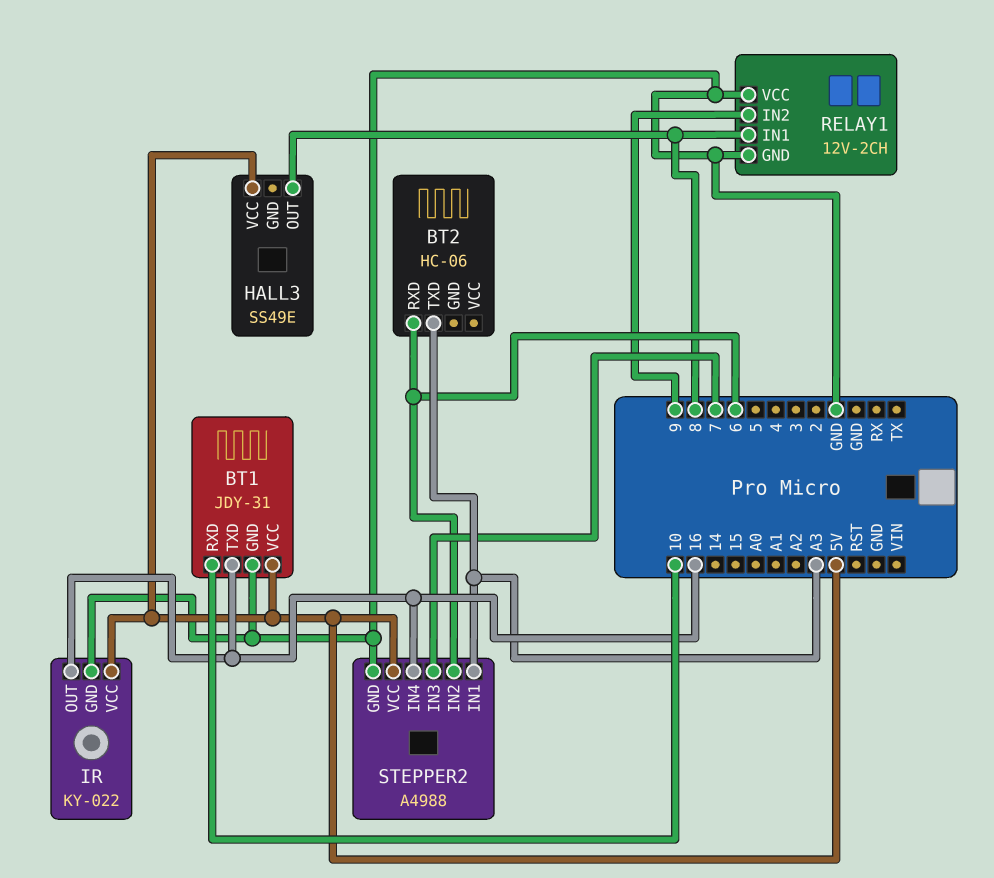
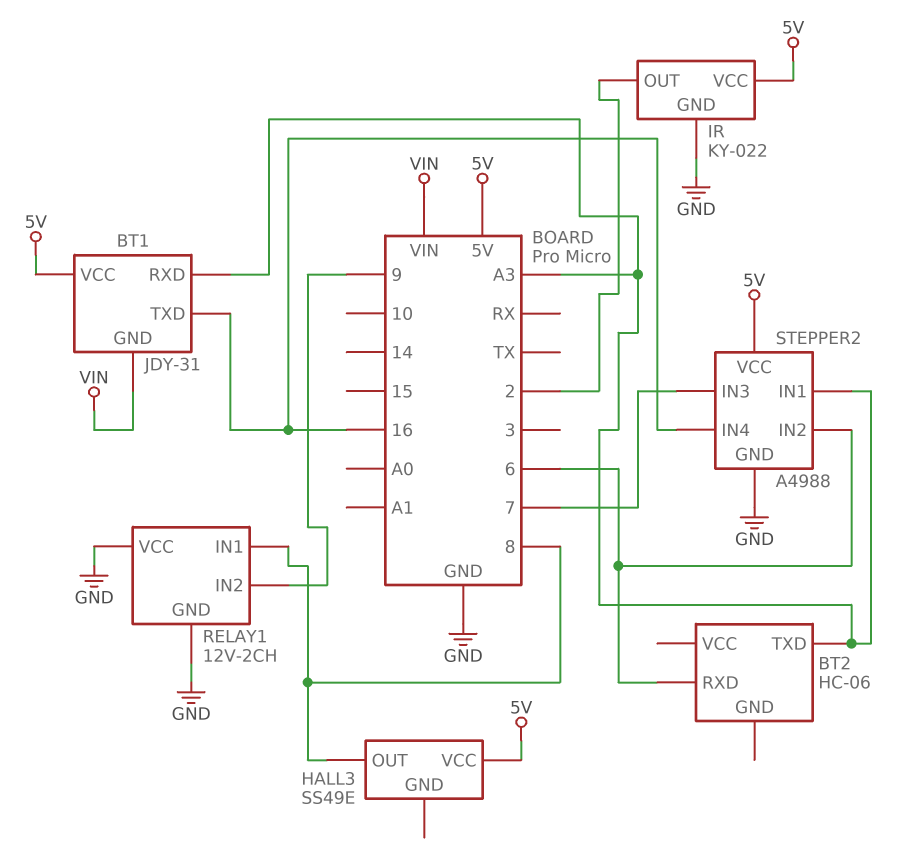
BT1 pin GND: GND -> VIN
BT1 pin RXD: 10 -> A3
IR pin OUT: 16 -> 2

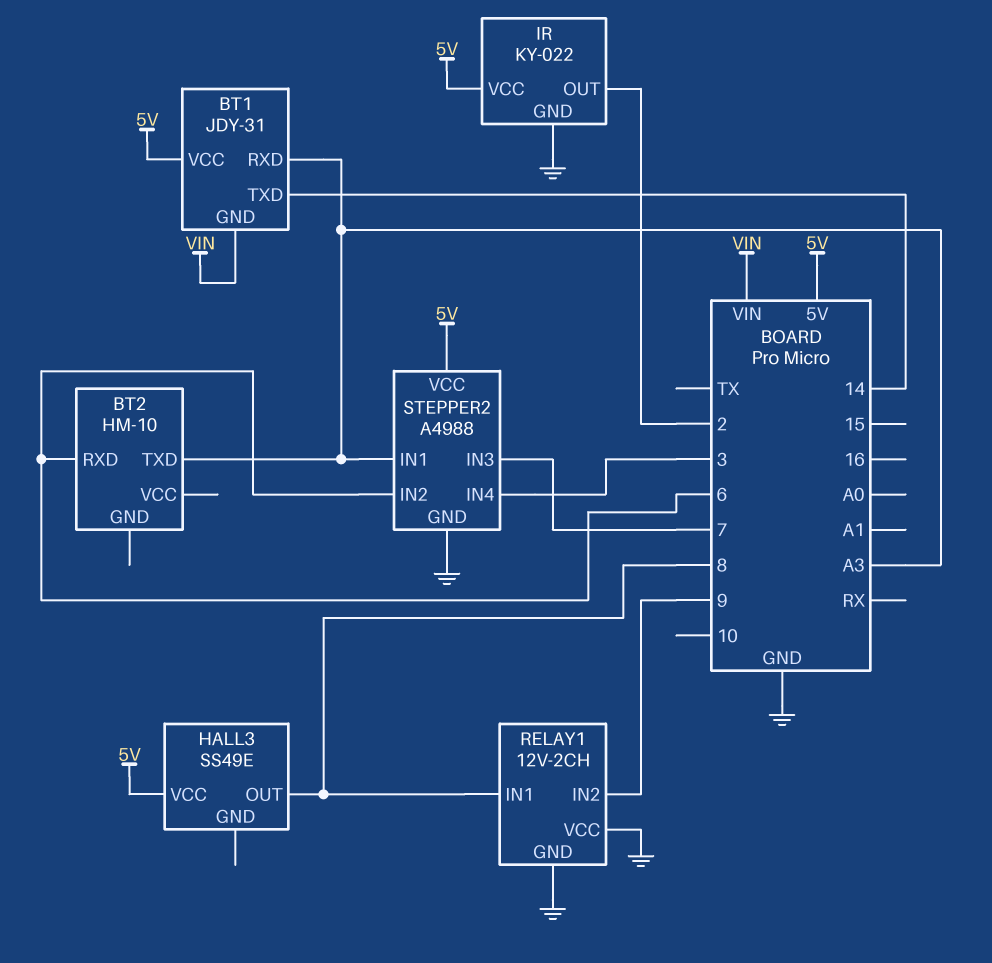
BT1 pin TXD: 16 -> 14
BT2: HC-06 -> HM-10
STEPPER2 pin IN4: 16 -> 3

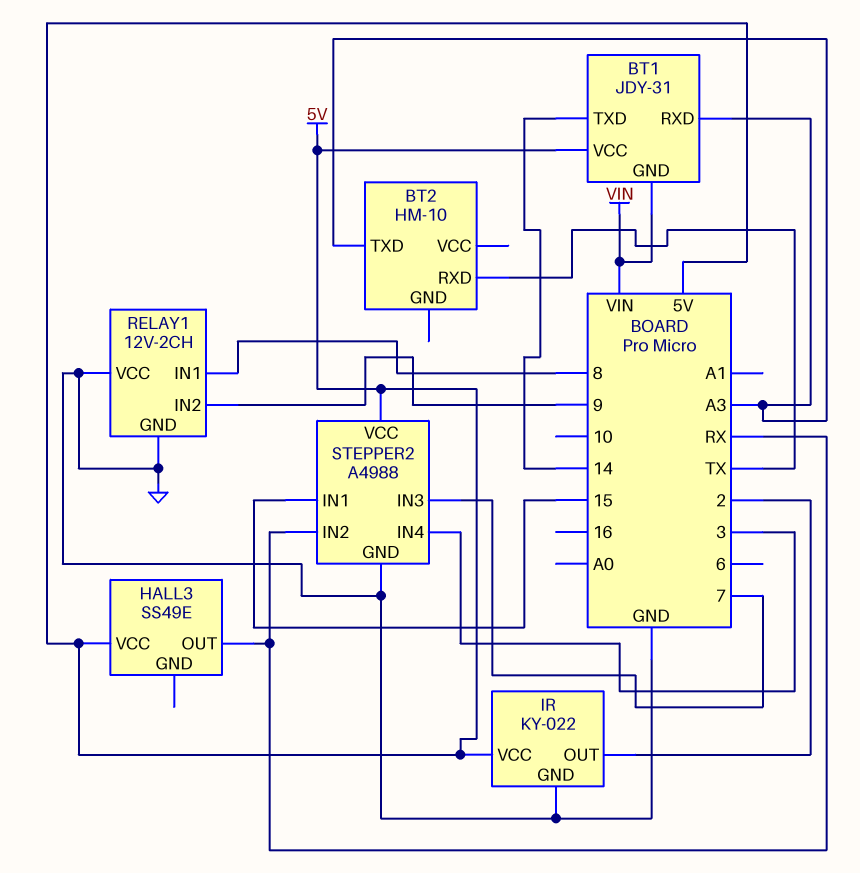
BT2 pin RXD: 6 -> TX
HALL3 pin OUT: 8 -> RX
STEPPER2 pin IN1: A3 -> 15
STEPPER2 pin IN2: 6 -> RX

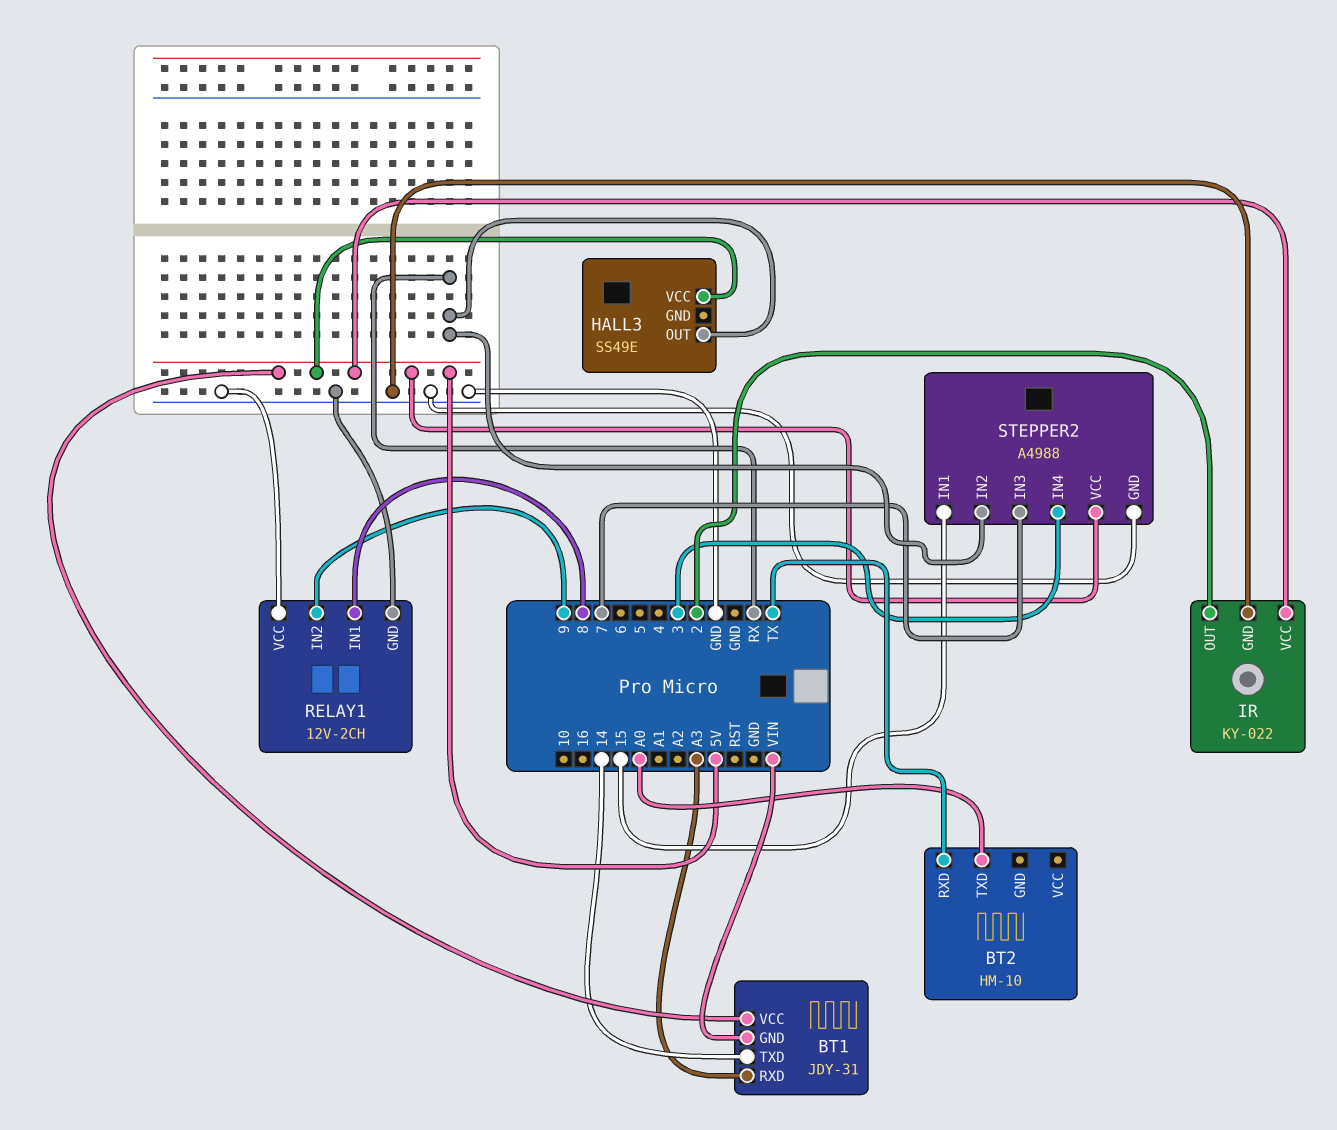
BT2 pin TXD: A3 -> A0

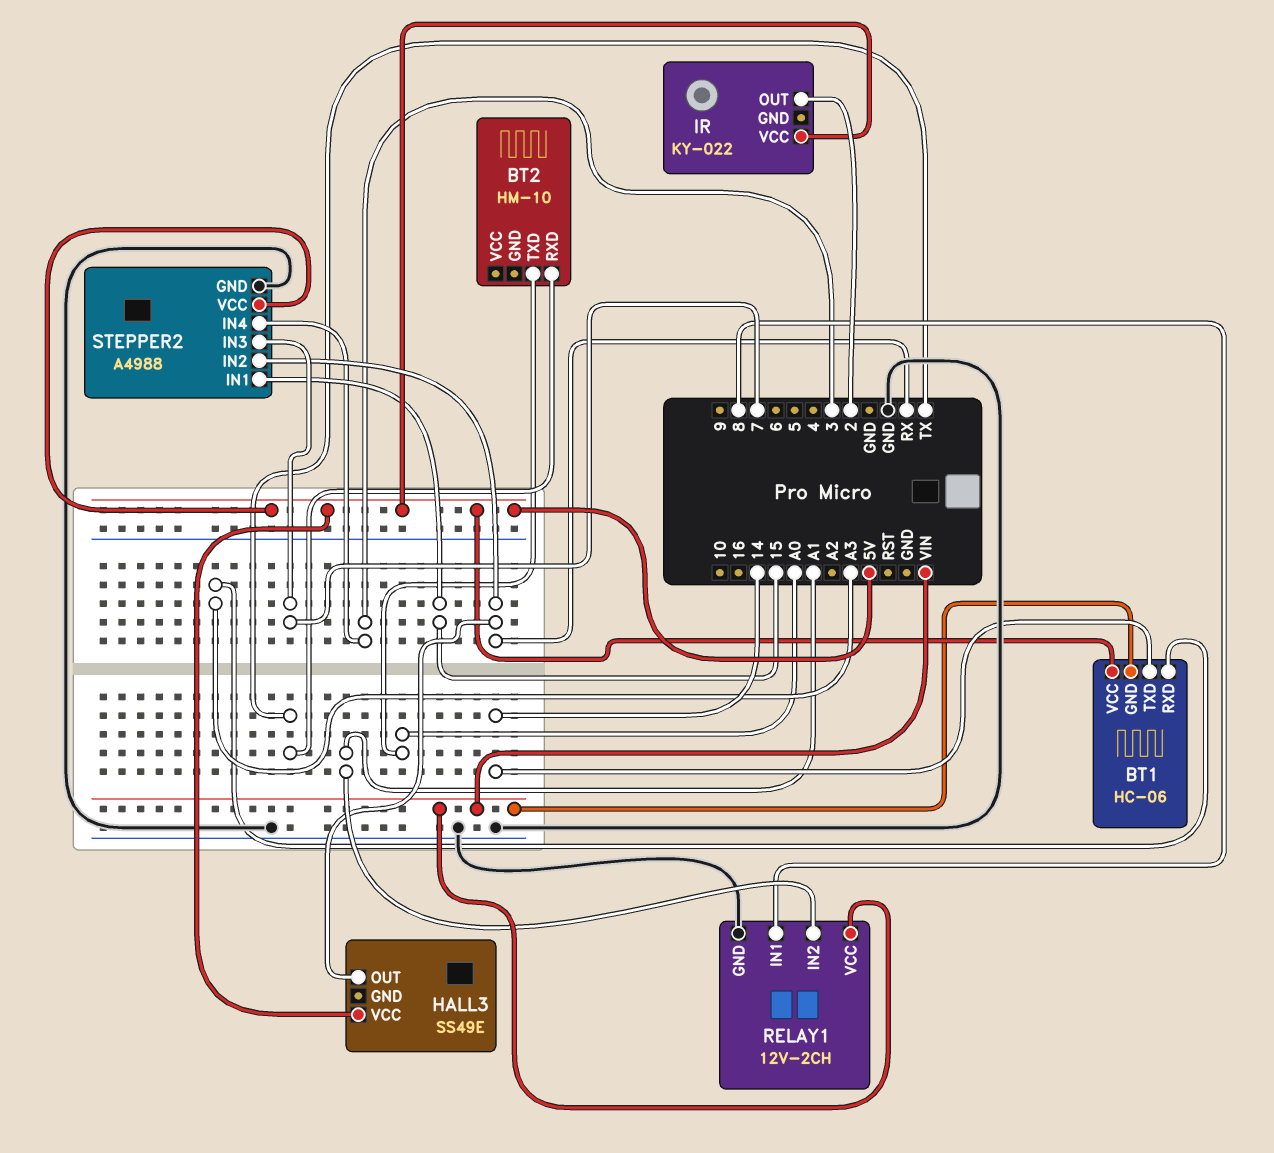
BT1: JDY-31 -> HC-06
IR pin GND: GND -> none
RELAY1 pin IN2: 9 -> A1
RELAY1 pin VCC: GND -> VIN

